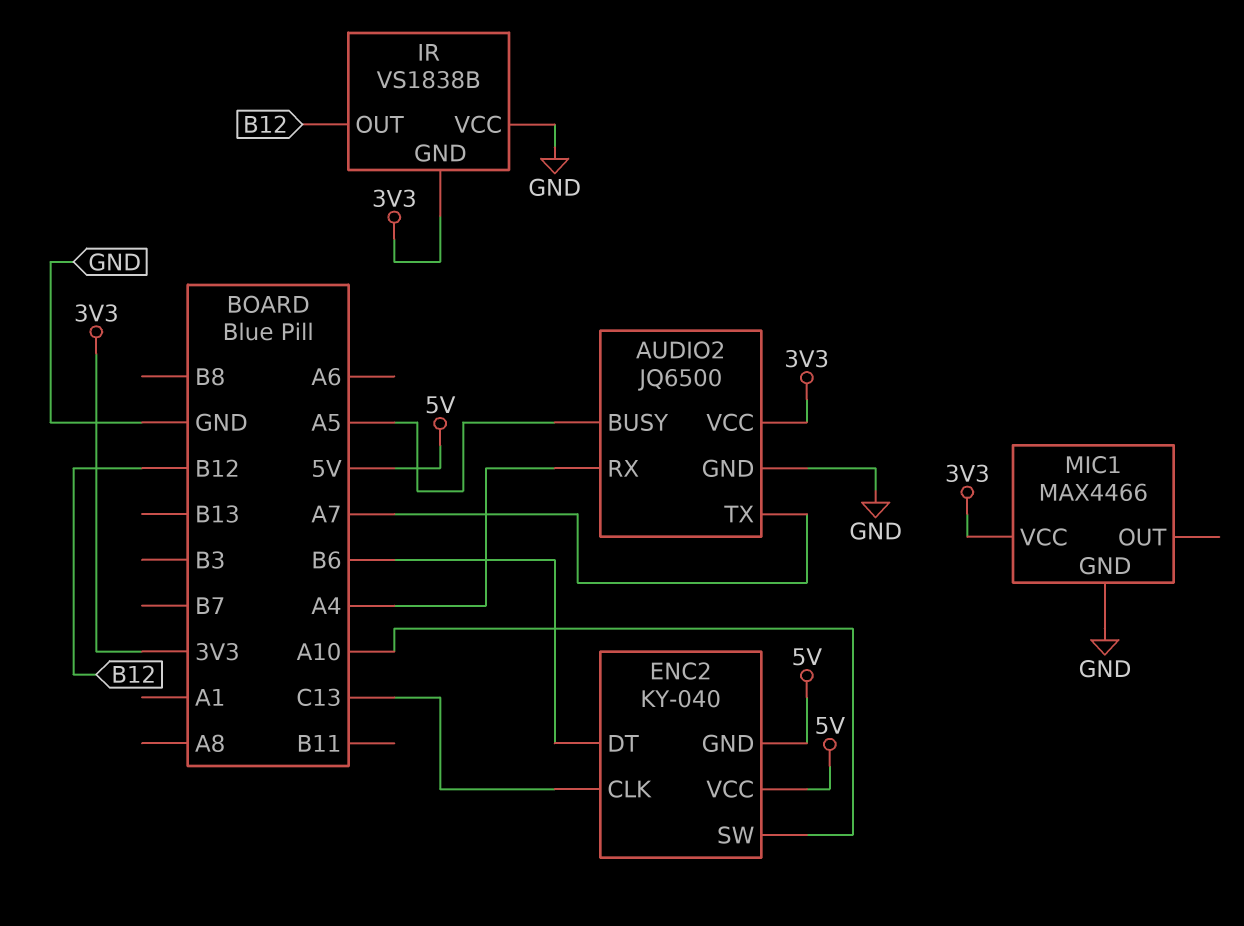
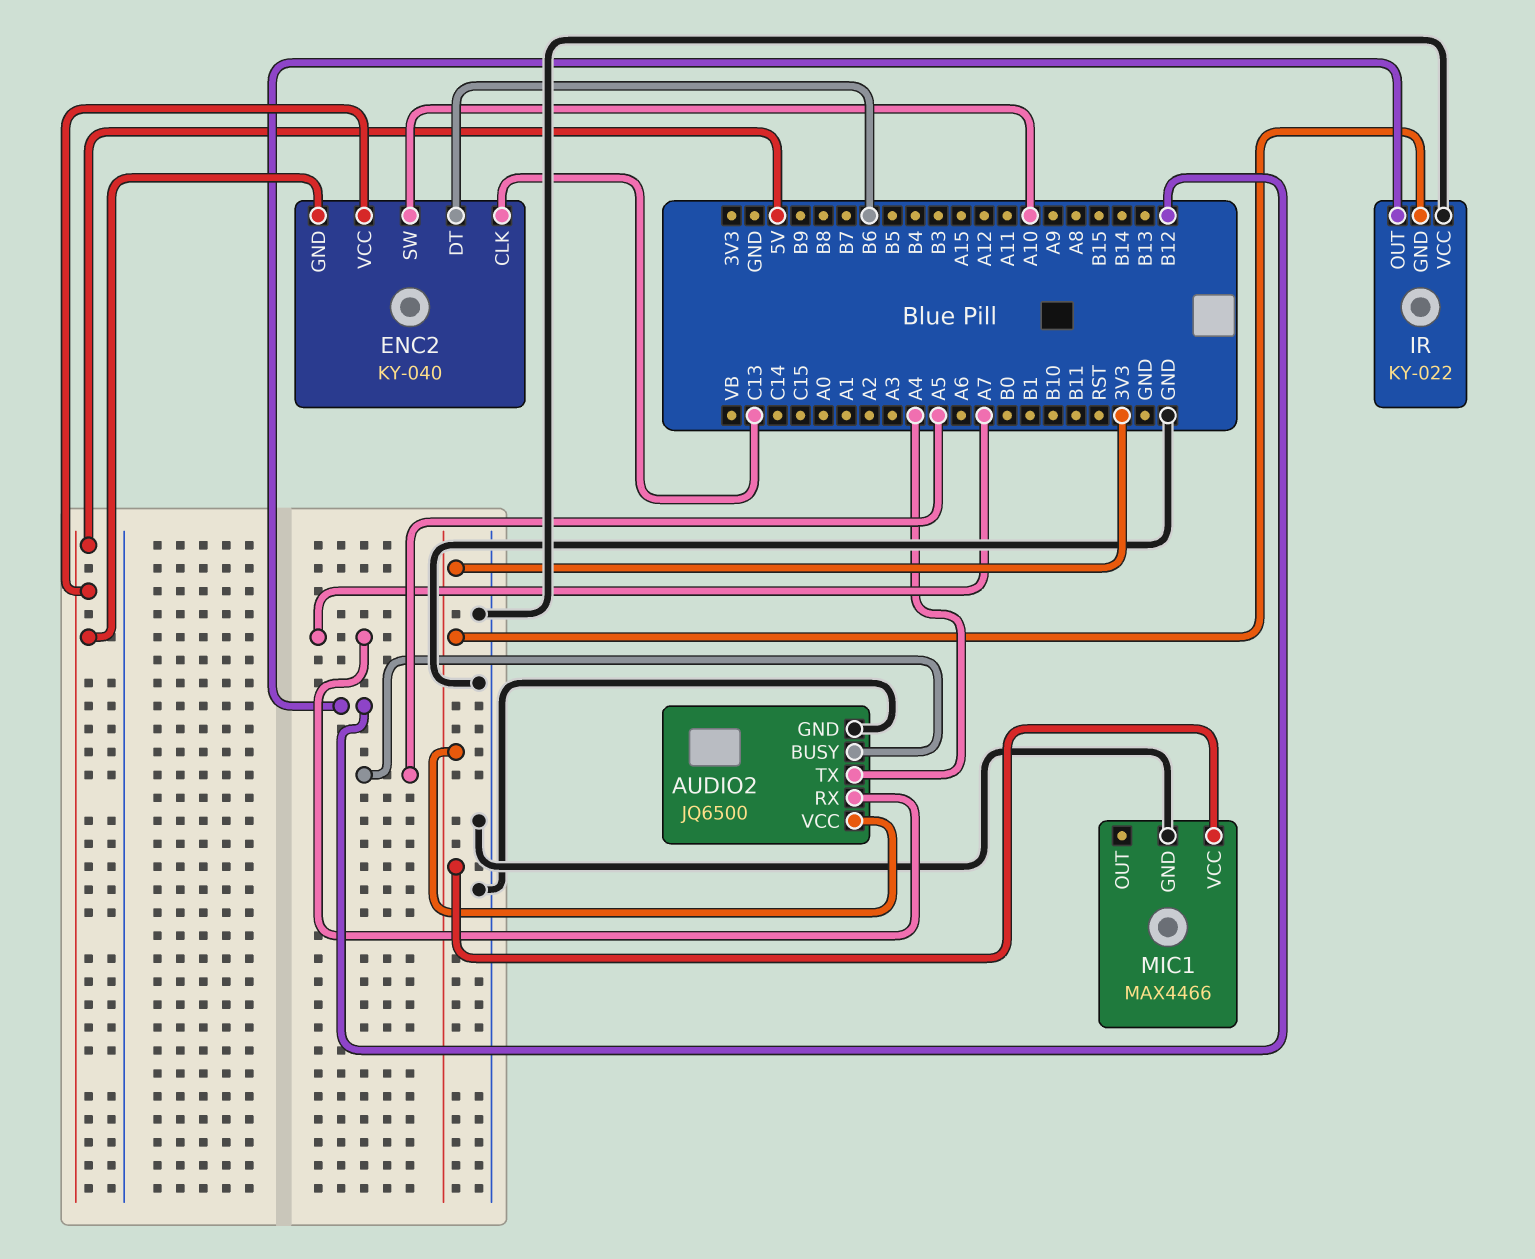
AUDIO2 pin RX: A4 -> A7
AUDIO2 pin TX: A7 -> A4
IR: VS1838B -> KY-022

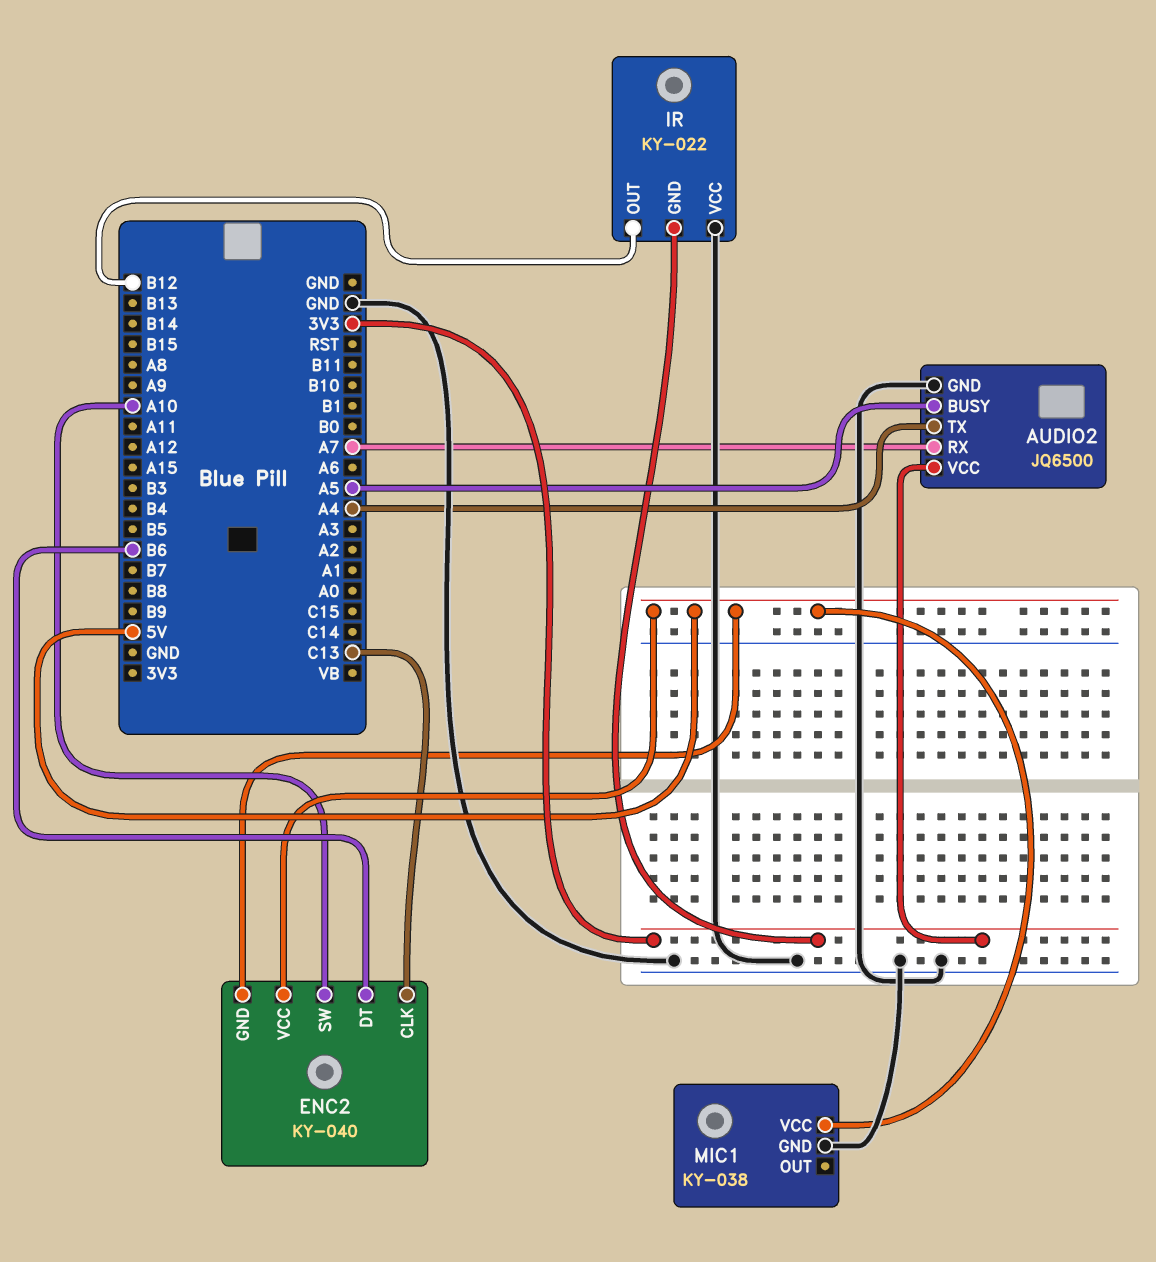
MIC1: MAX4466 -> KY-038
MIC1 pin VCC: 3V3 -> 5V

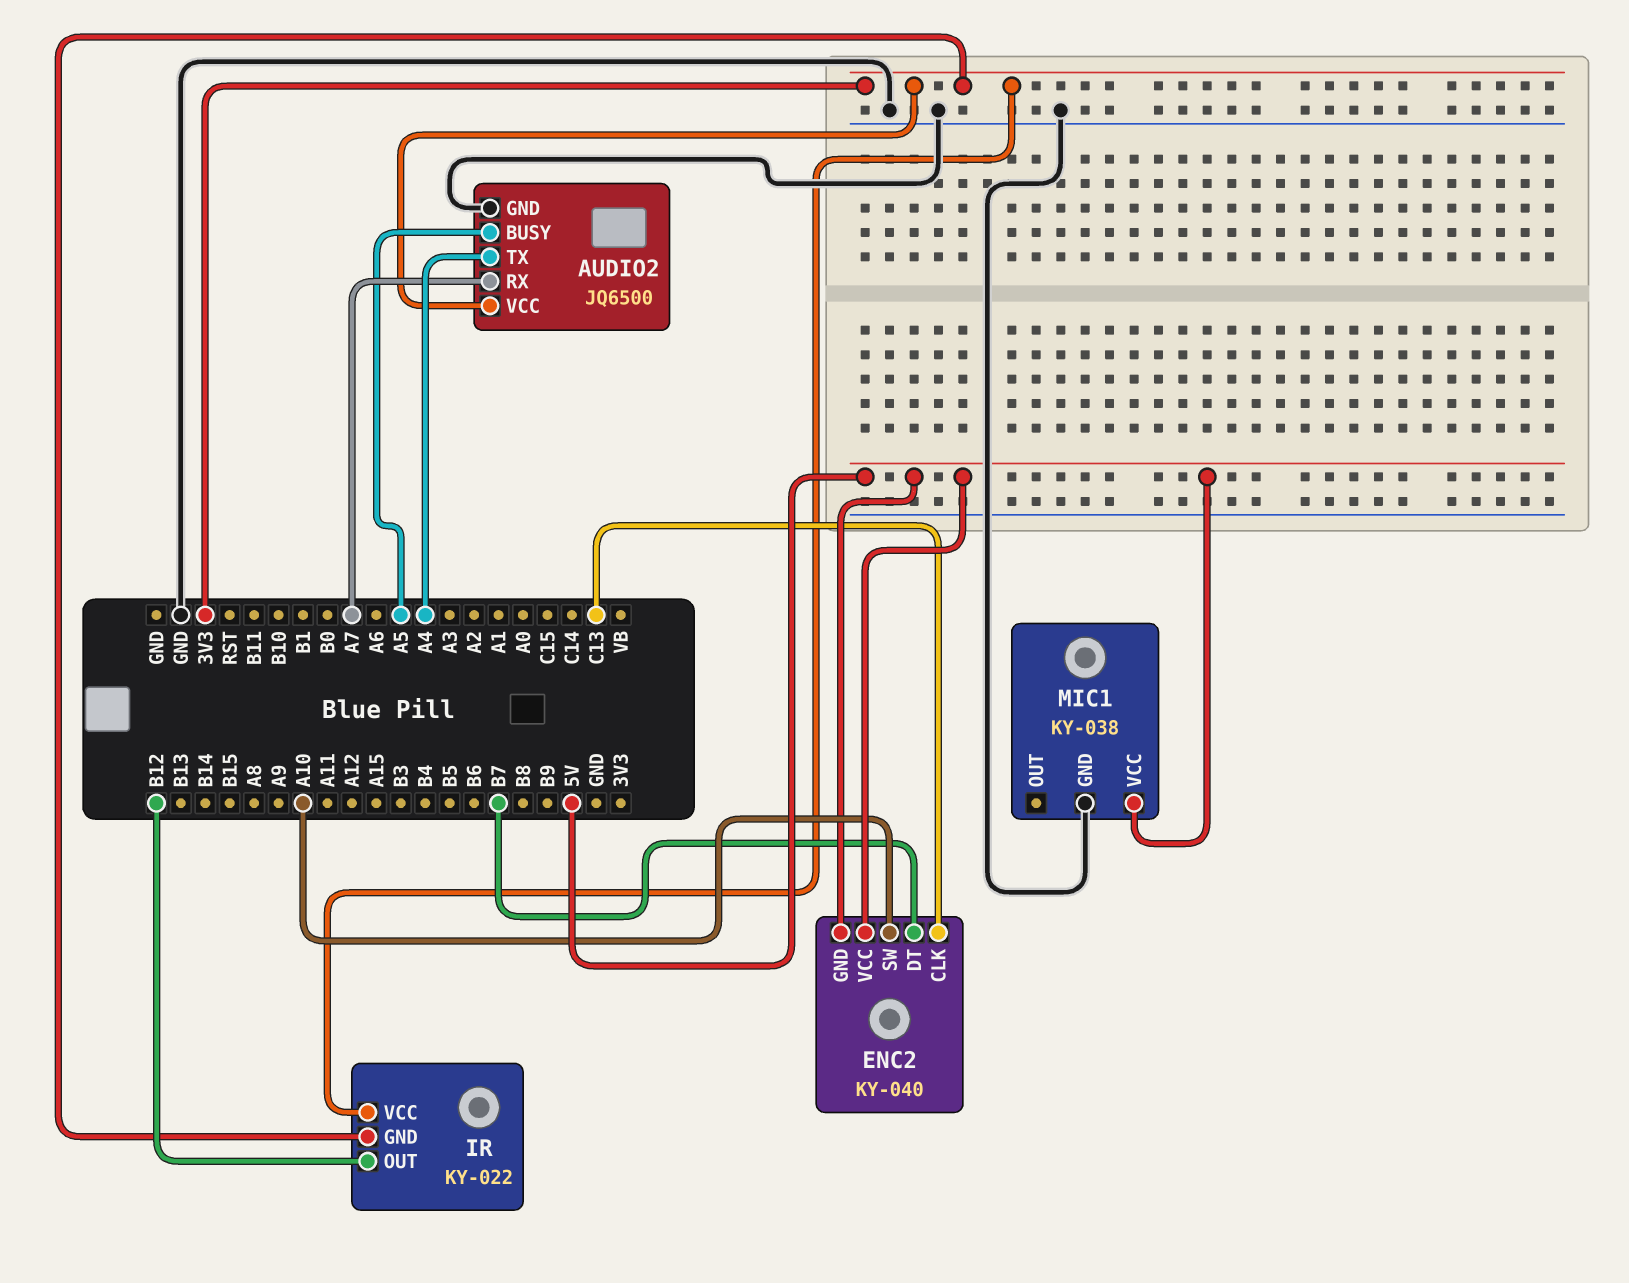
ENC2 pin DT: B6 -> B7
IR pin VCC: GND -> 3V3

